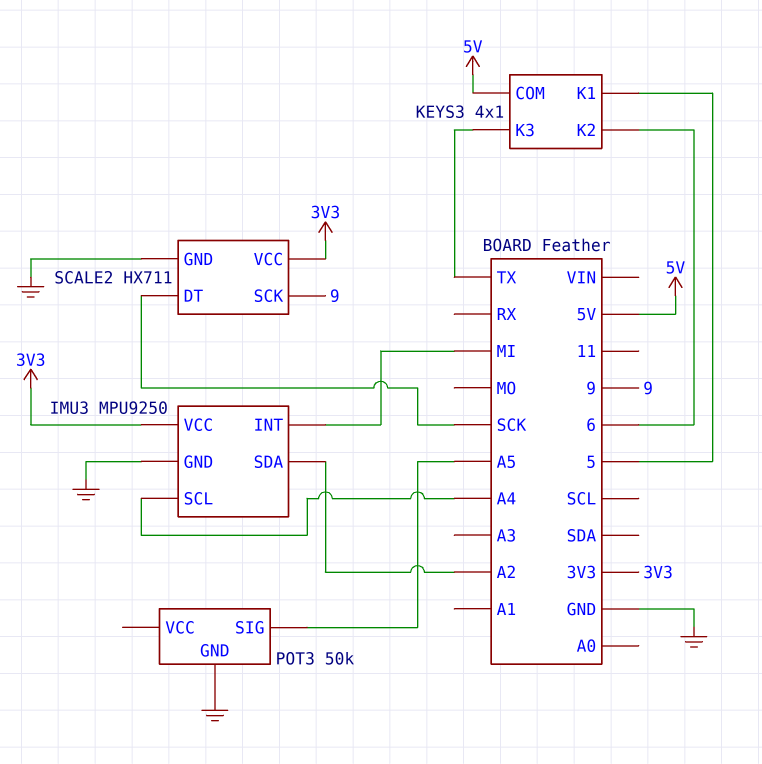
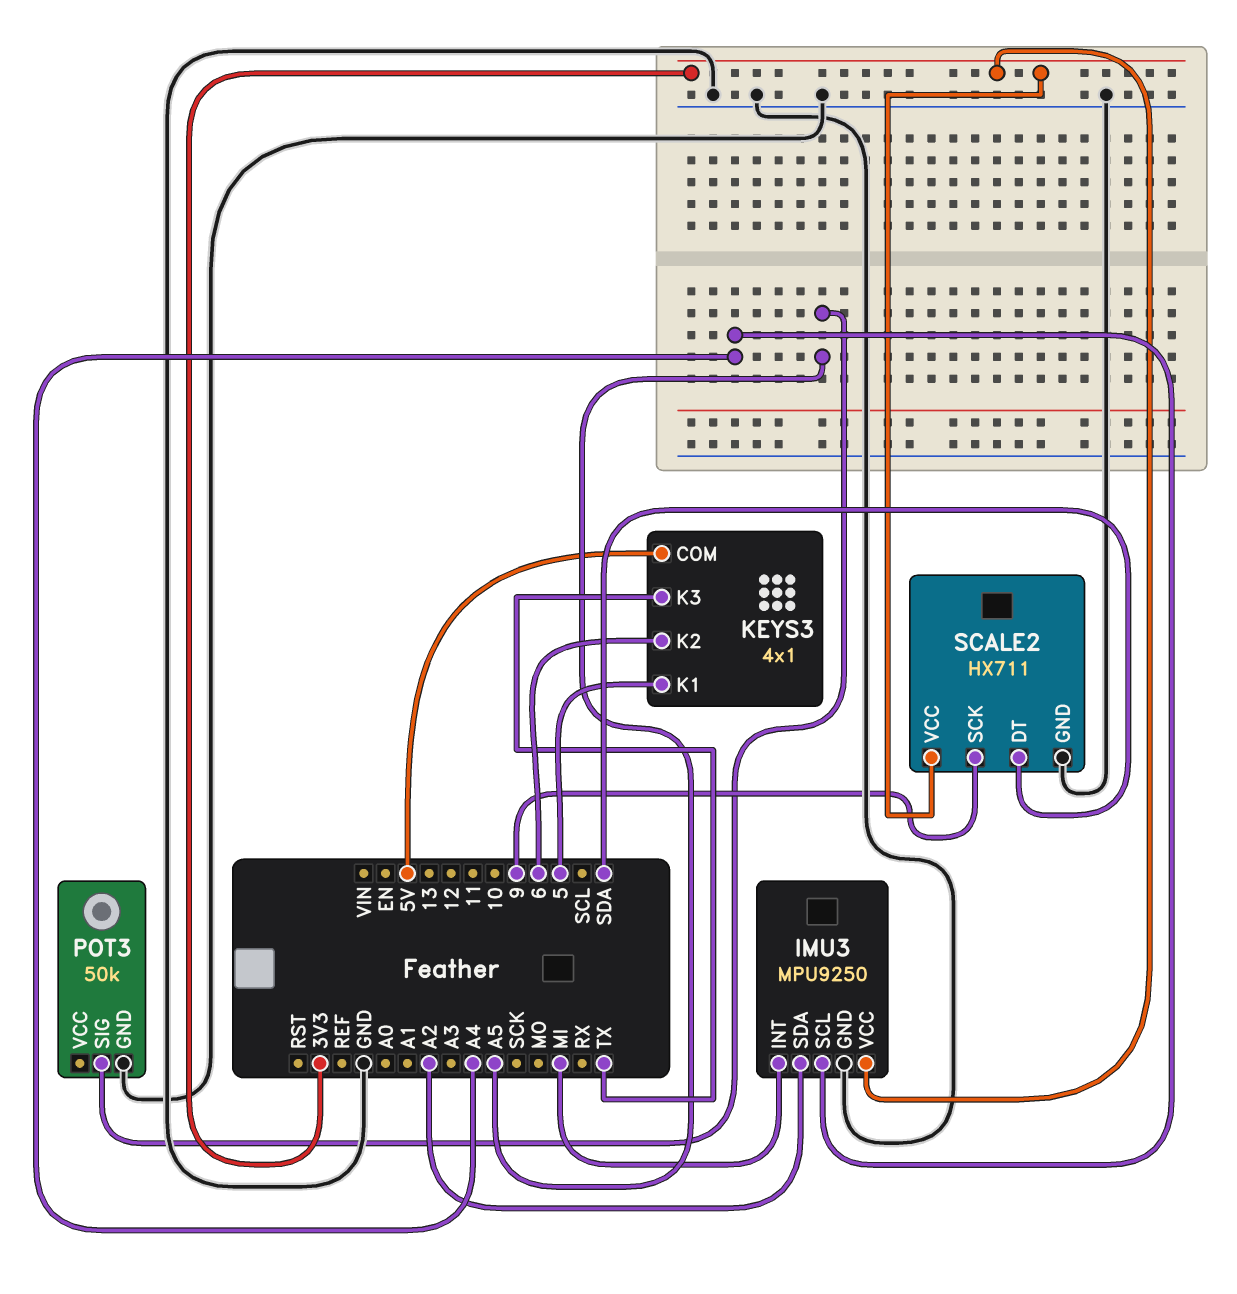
SCALE2 pin DT: SCK -> SDA

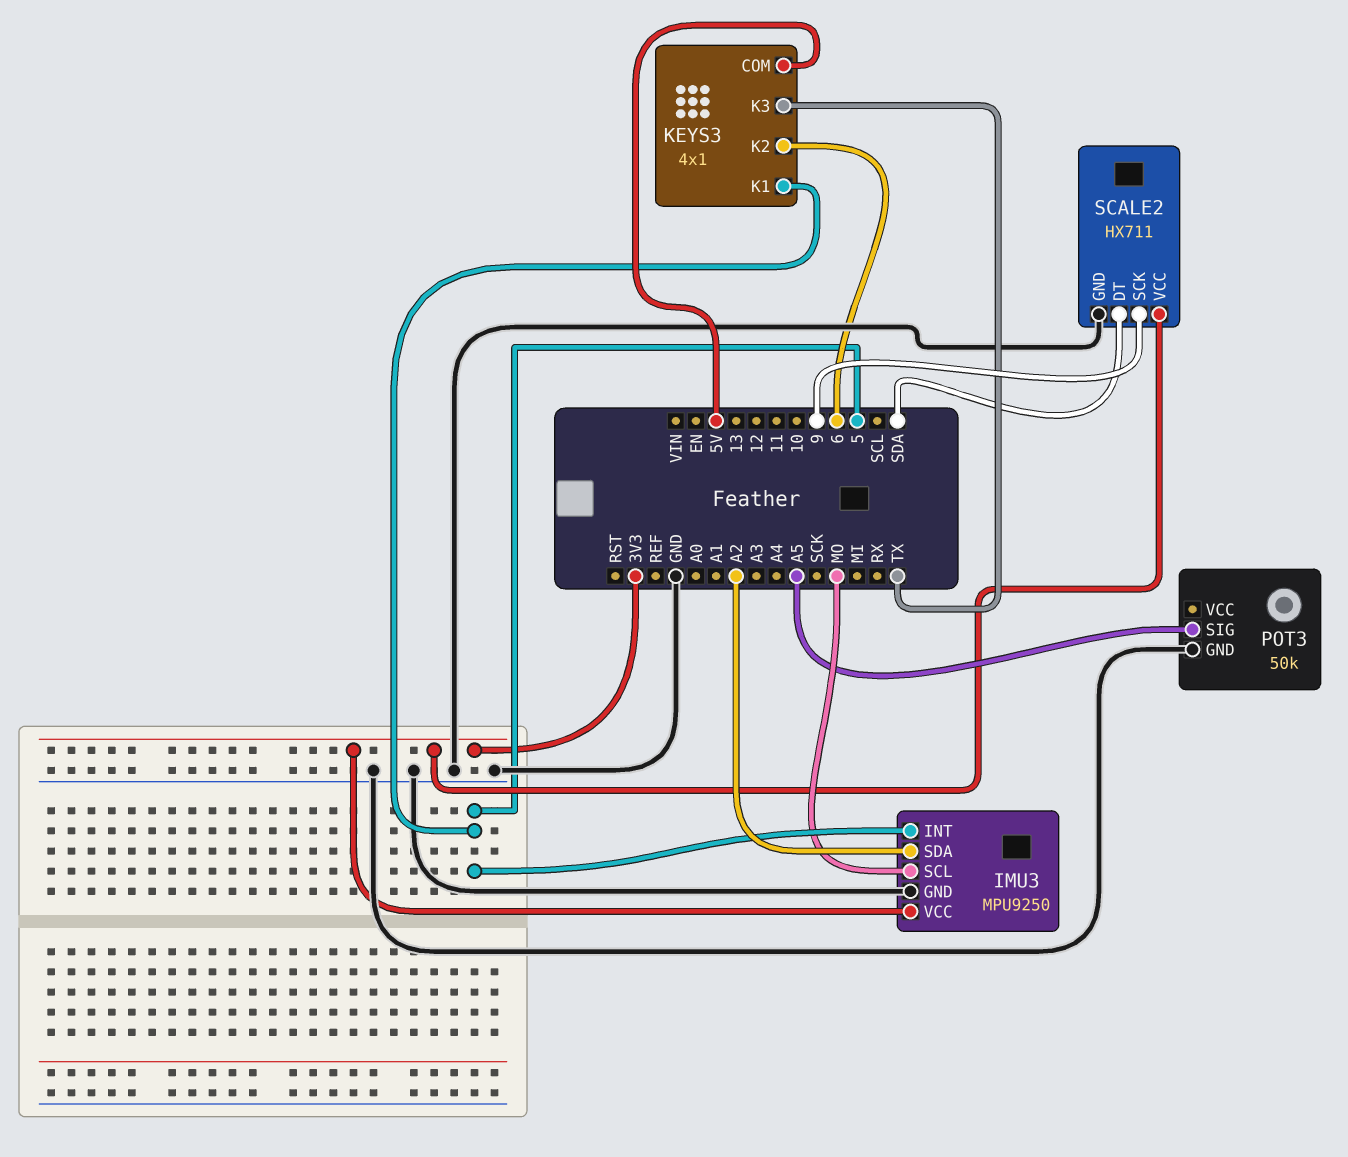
IMU3 pin INT: MI -> 5
IMU3 pin SCL: A4 -> MO

